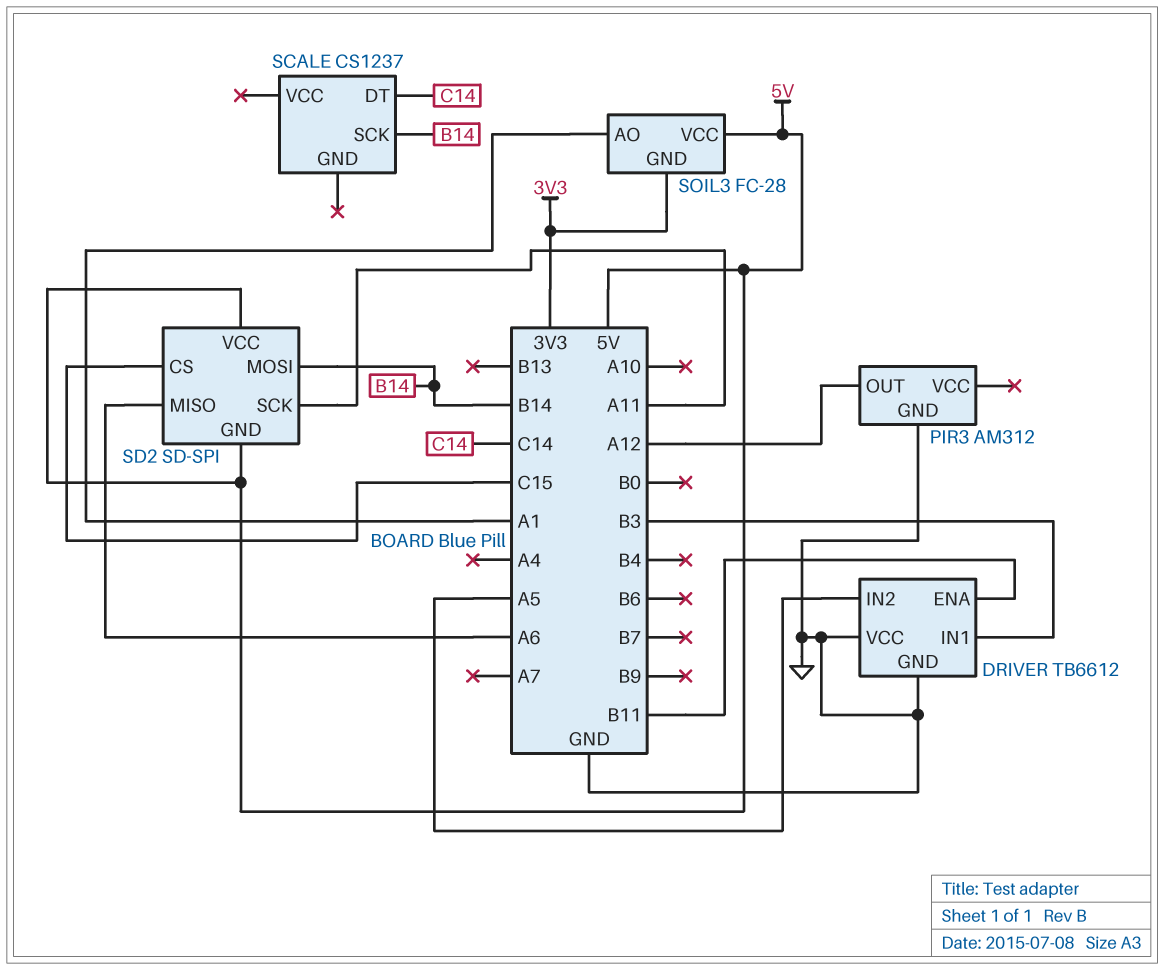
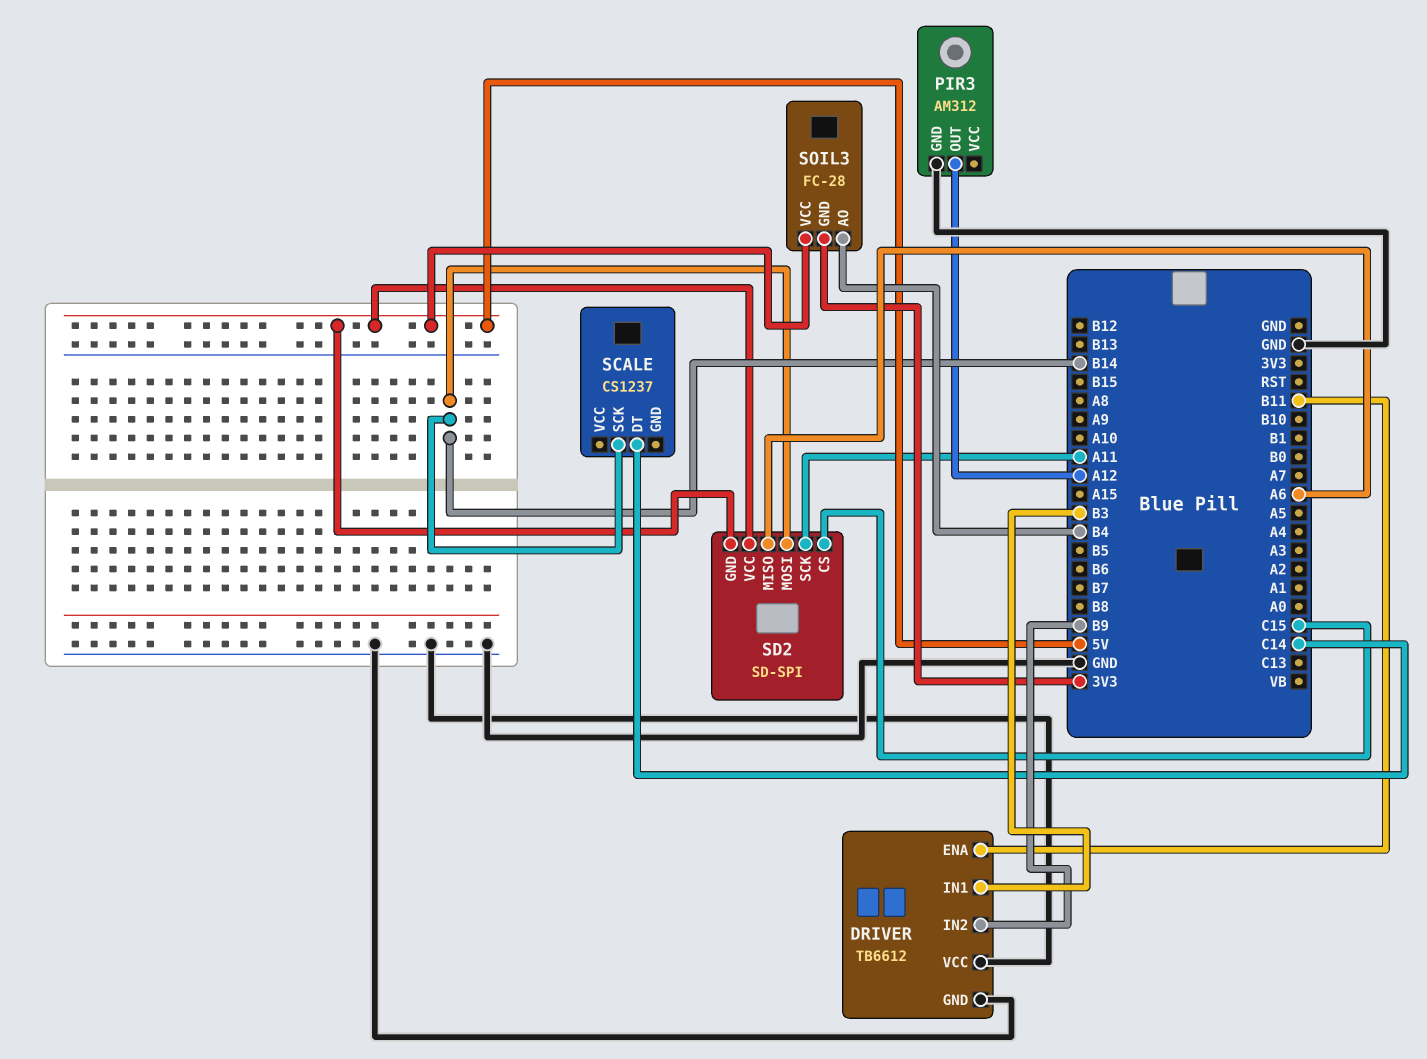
DRIVER pin IN2: A5 -> B9
SOIL3 pin AO: A1 -> B4

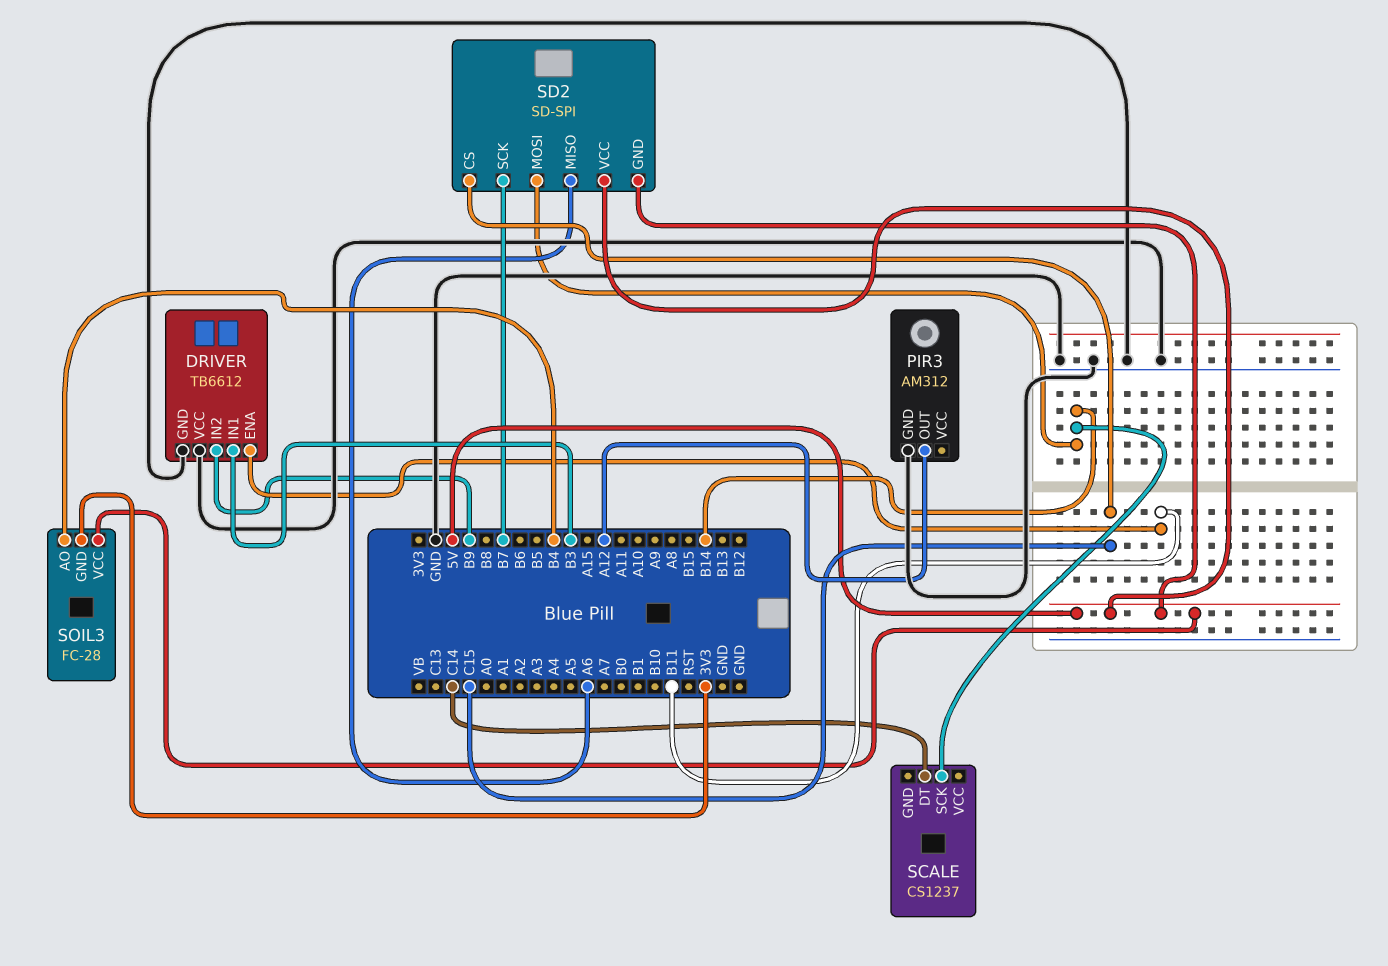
SD2 pin SCK: A11 -> B7

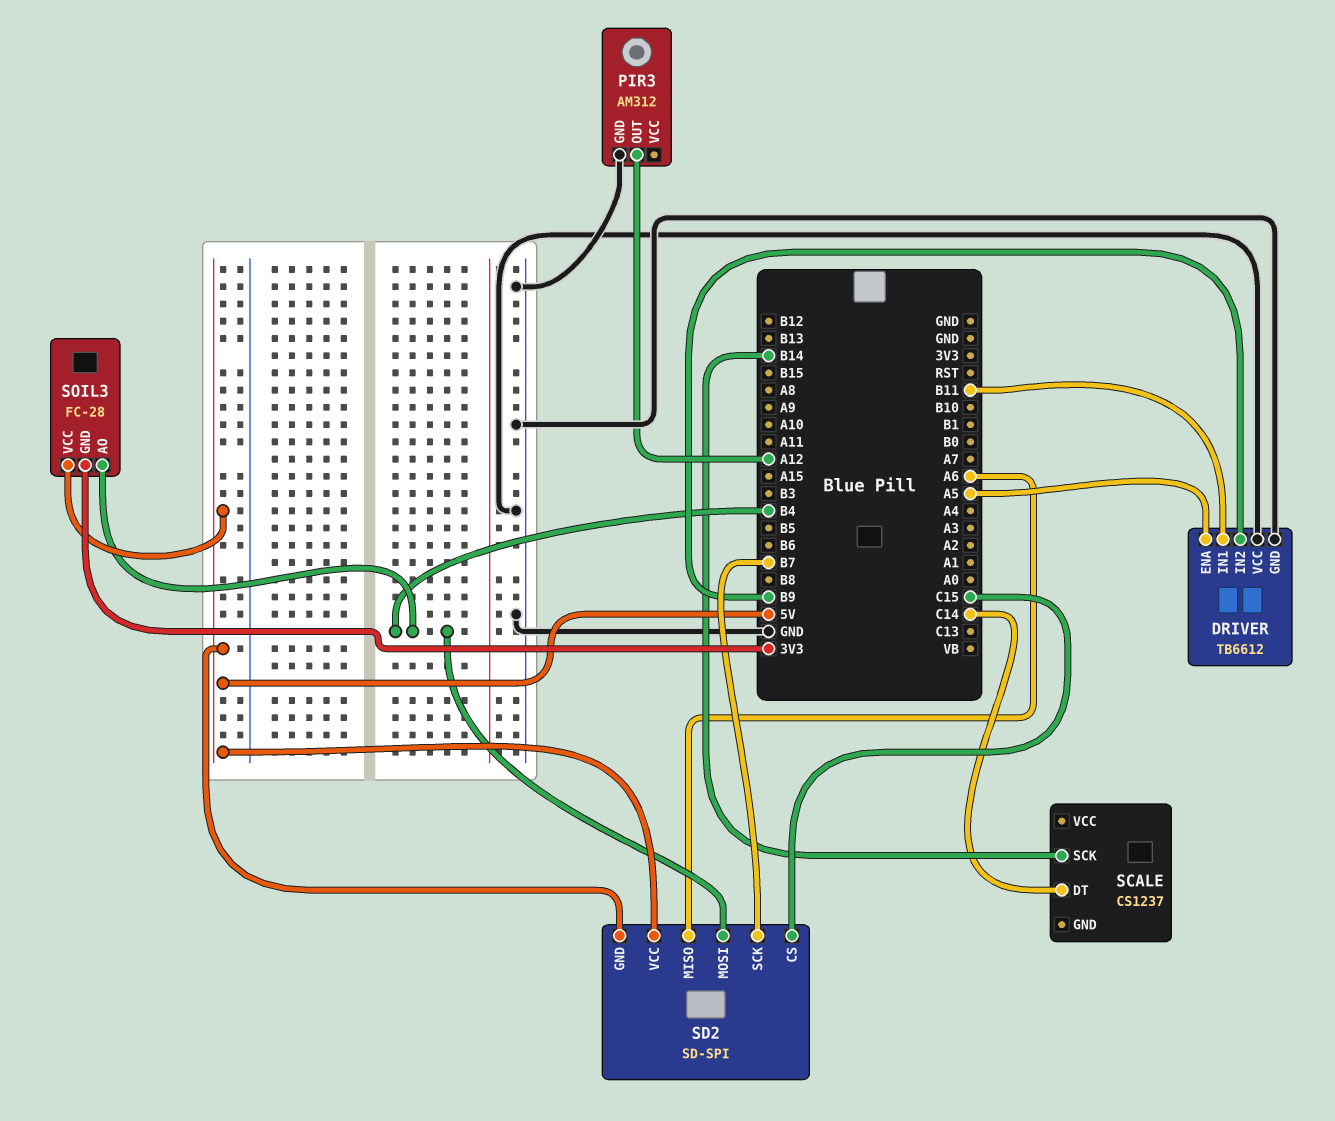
DRIVER pin ENA: B11 -> A5
DRIVER pin IN1: B3 -> B11
SD2 pin MOSI: B14 -> B4

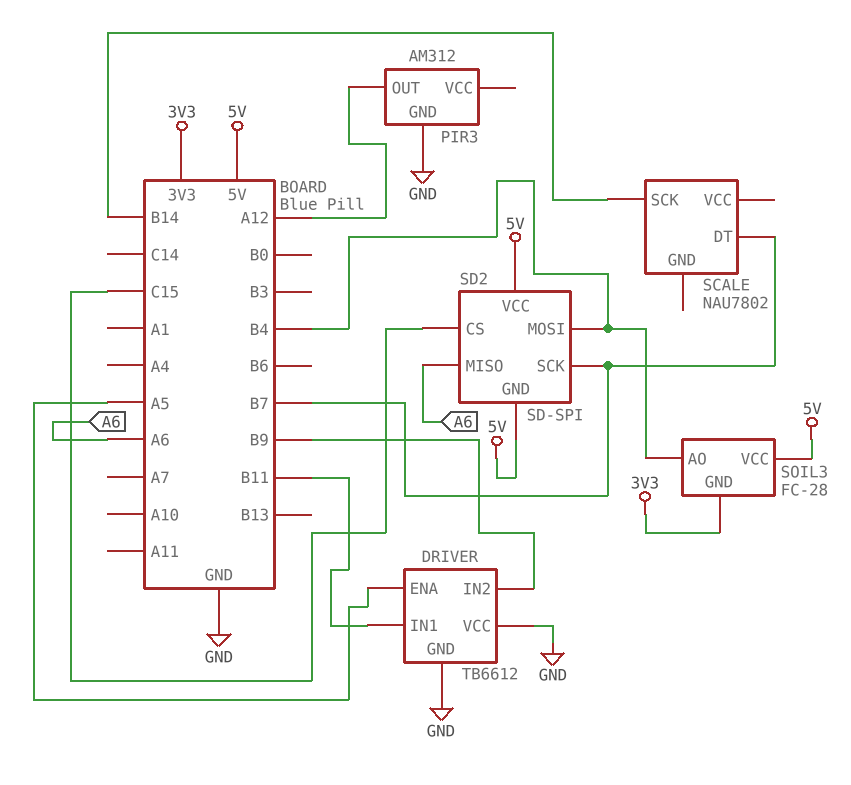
SCALE: CS1237 -> NAU7802
SCALE pin DT: C14 -> B7

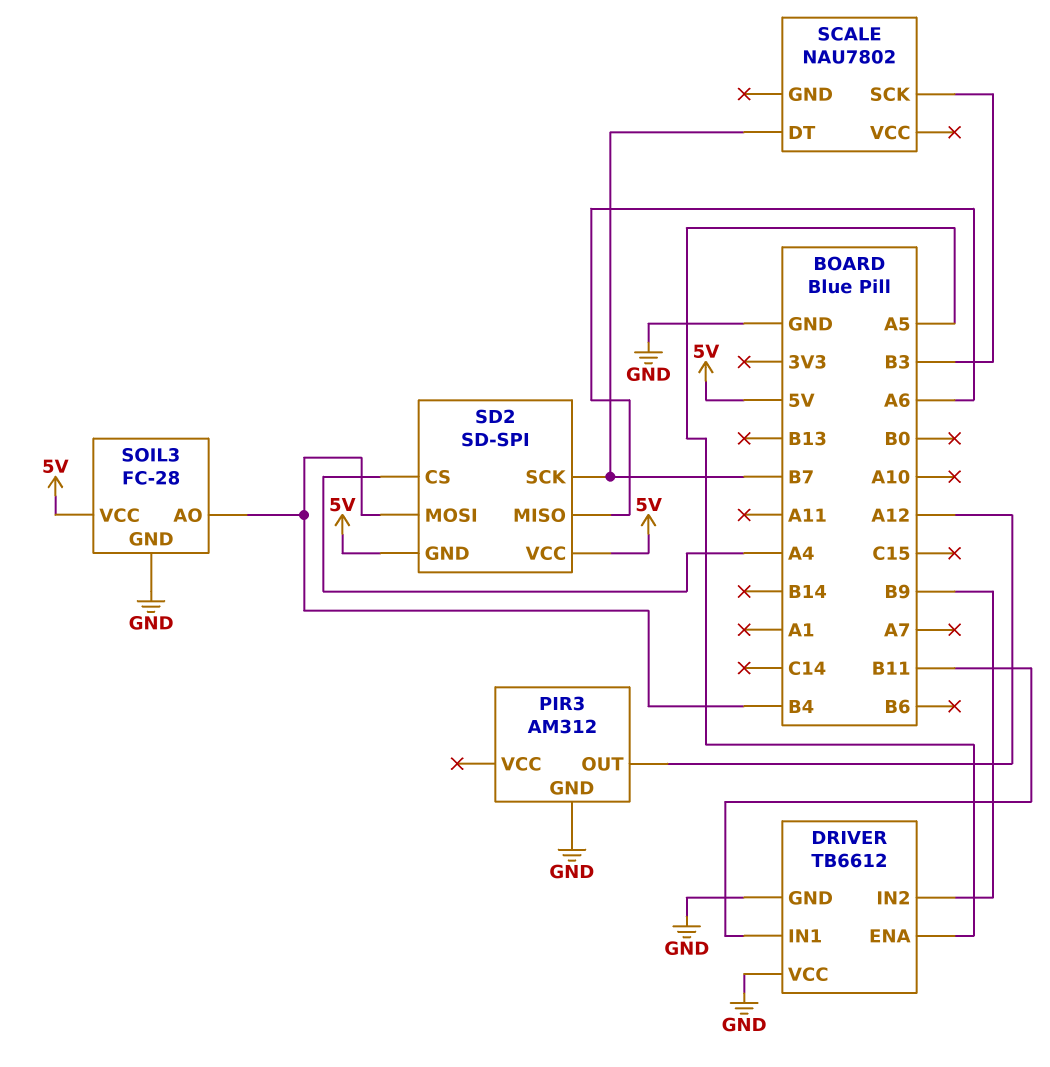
SCALE pin SCK: B14 -> B3
SD2 pin CS: C15 -> A4
SOIL3 pin GND: 3V3 -> GND

